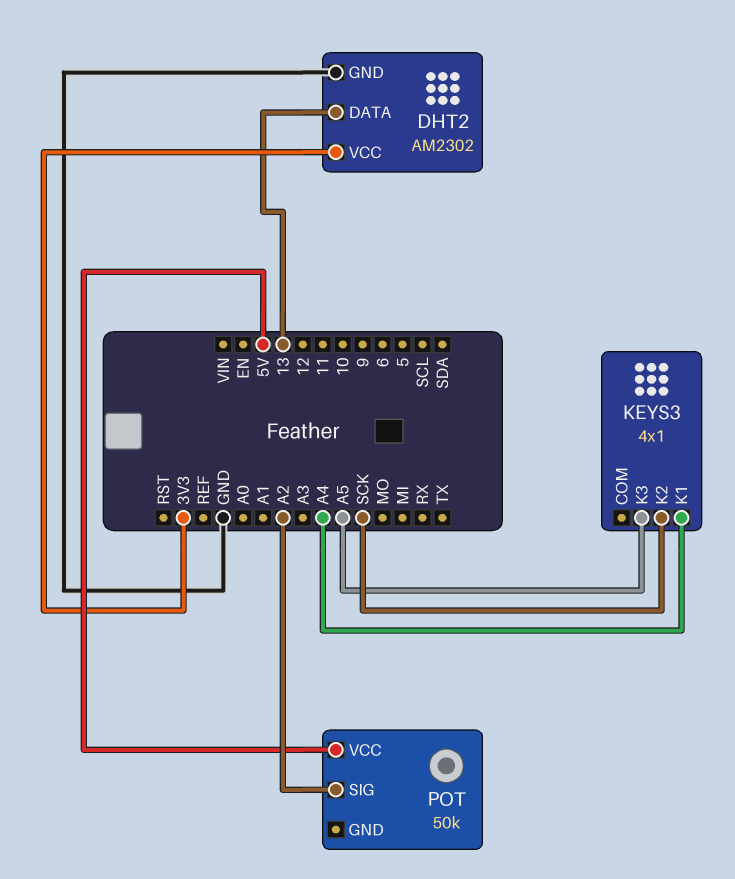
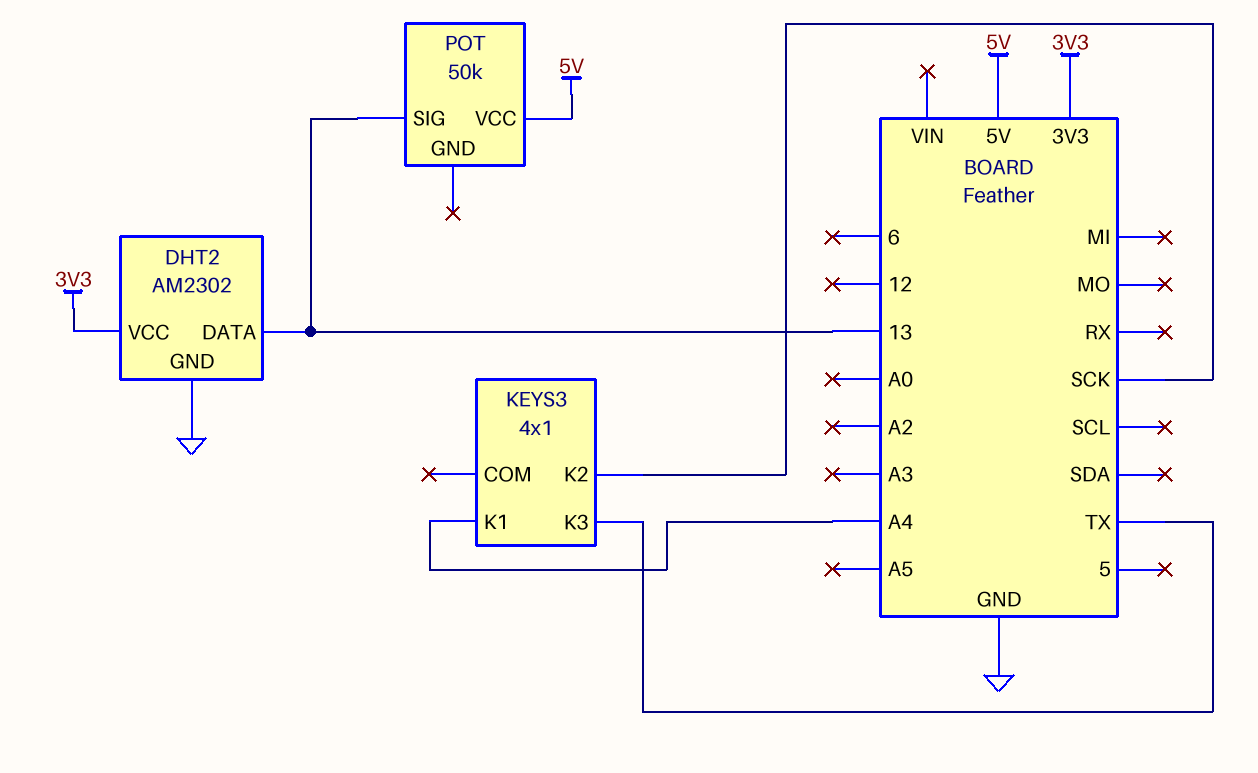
KEYS3 pin K3: A5 -> TX
POT pin SIG: A2 -> 13

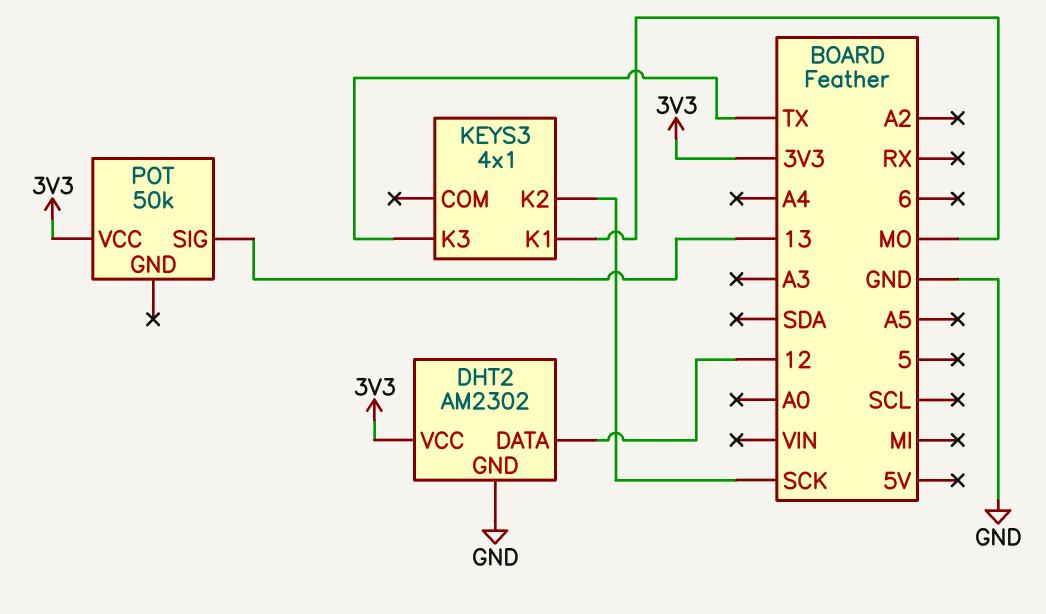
DHT2 pin DATA: 13 -> 12
KEYS3 pin K1: A4 -> MO
POT pin VCC: 5V -> 3V3

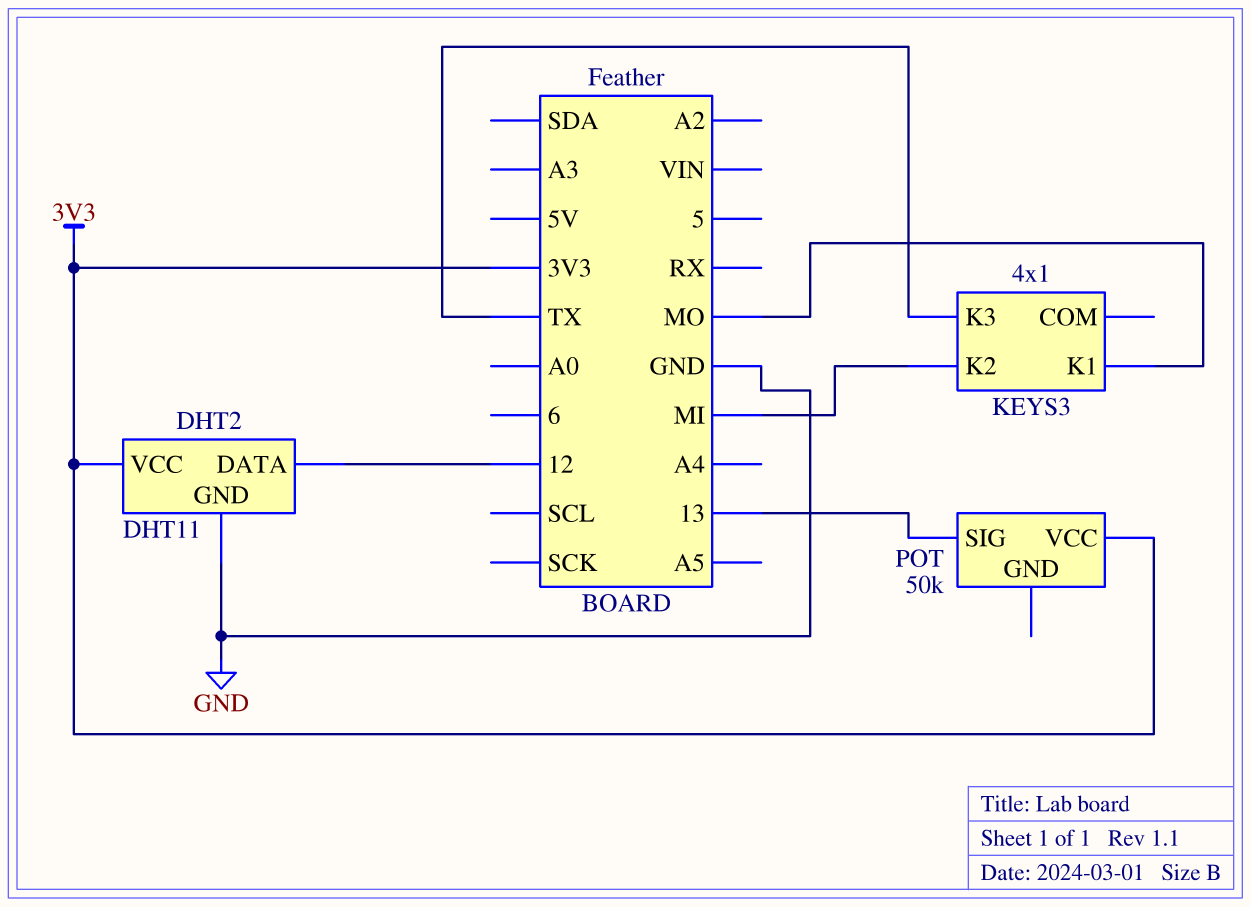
DHT2: AM2302 -> DHT11
KEYS3 pin K2: SCK -> MI

